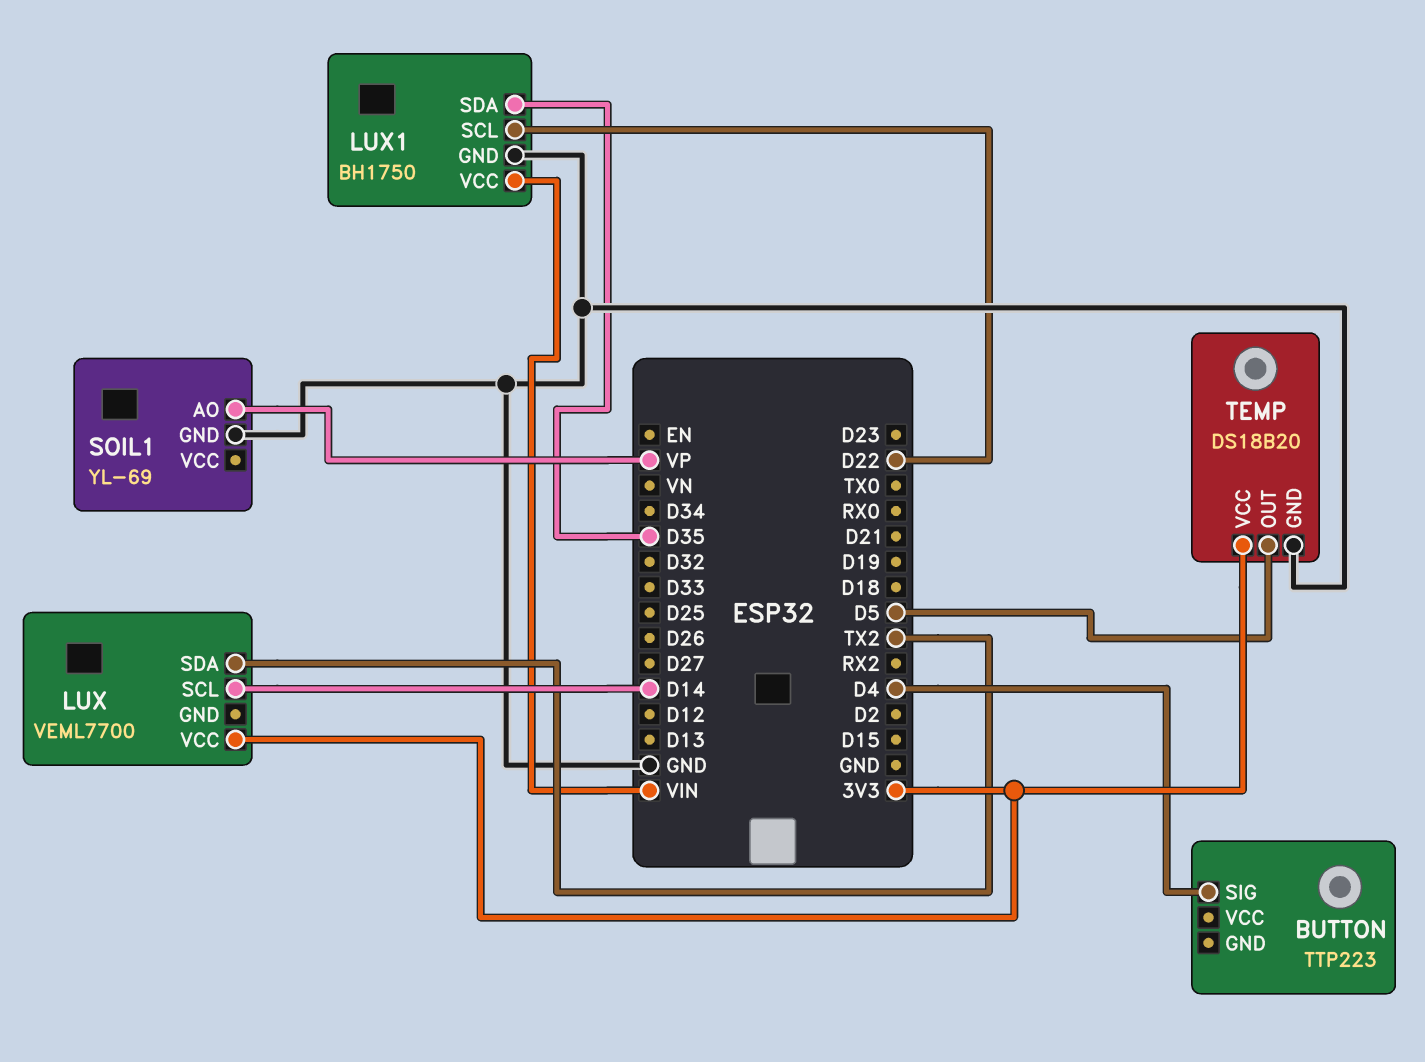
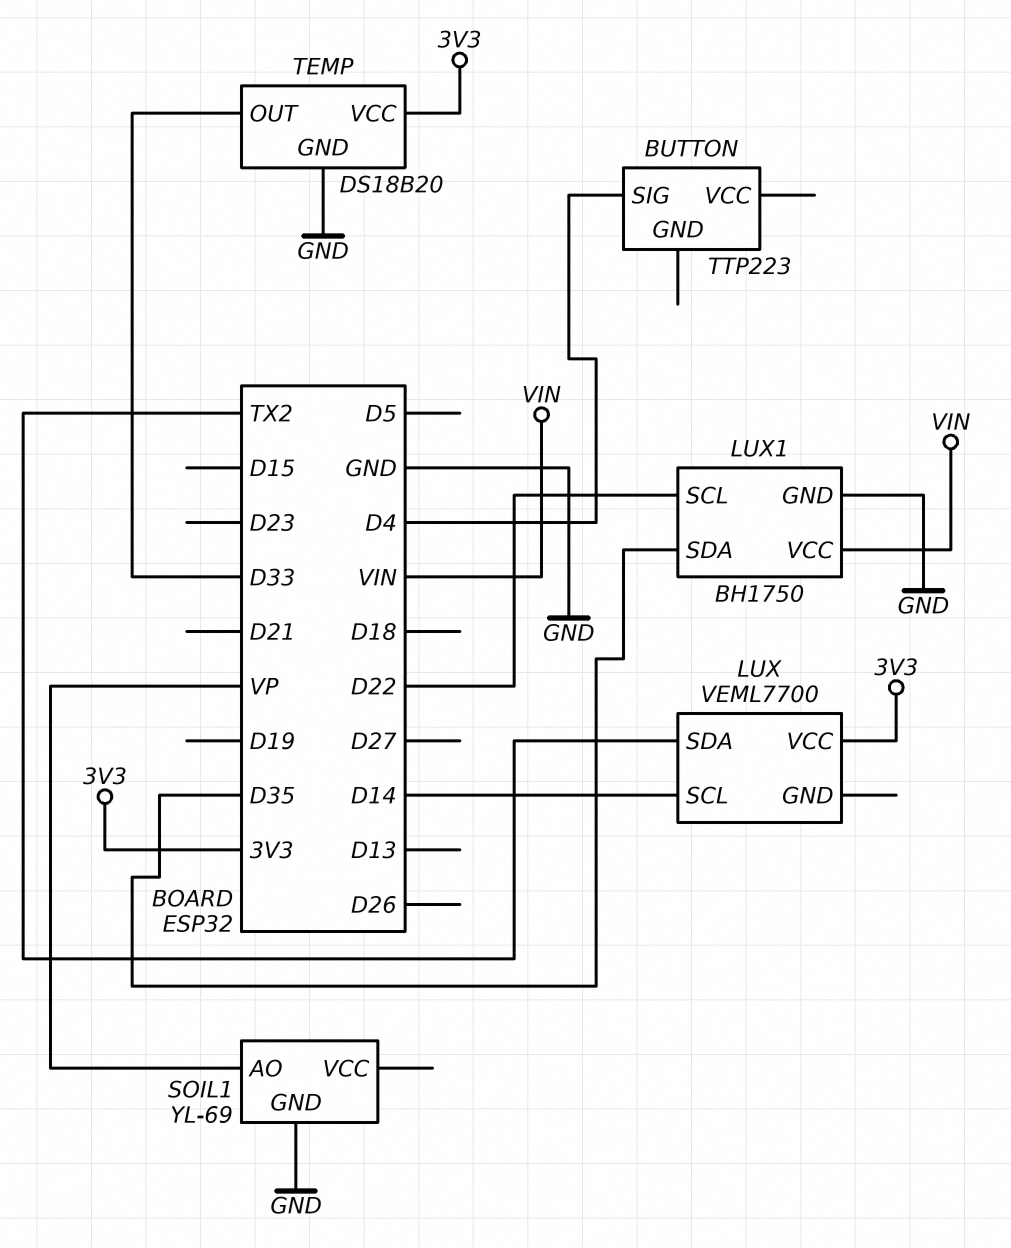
TEMP pin OUT: D5 -> D33

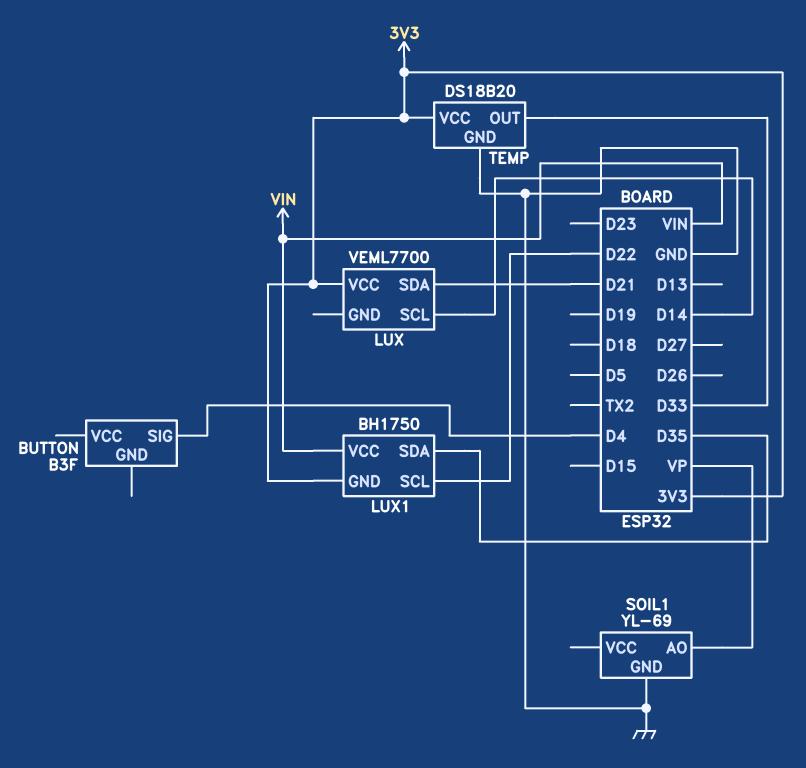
BUTTON: TTP223 -> B3F
LUX pin SDA: TX2 -> D21
LUX1 pin GND: GND -> 3V3

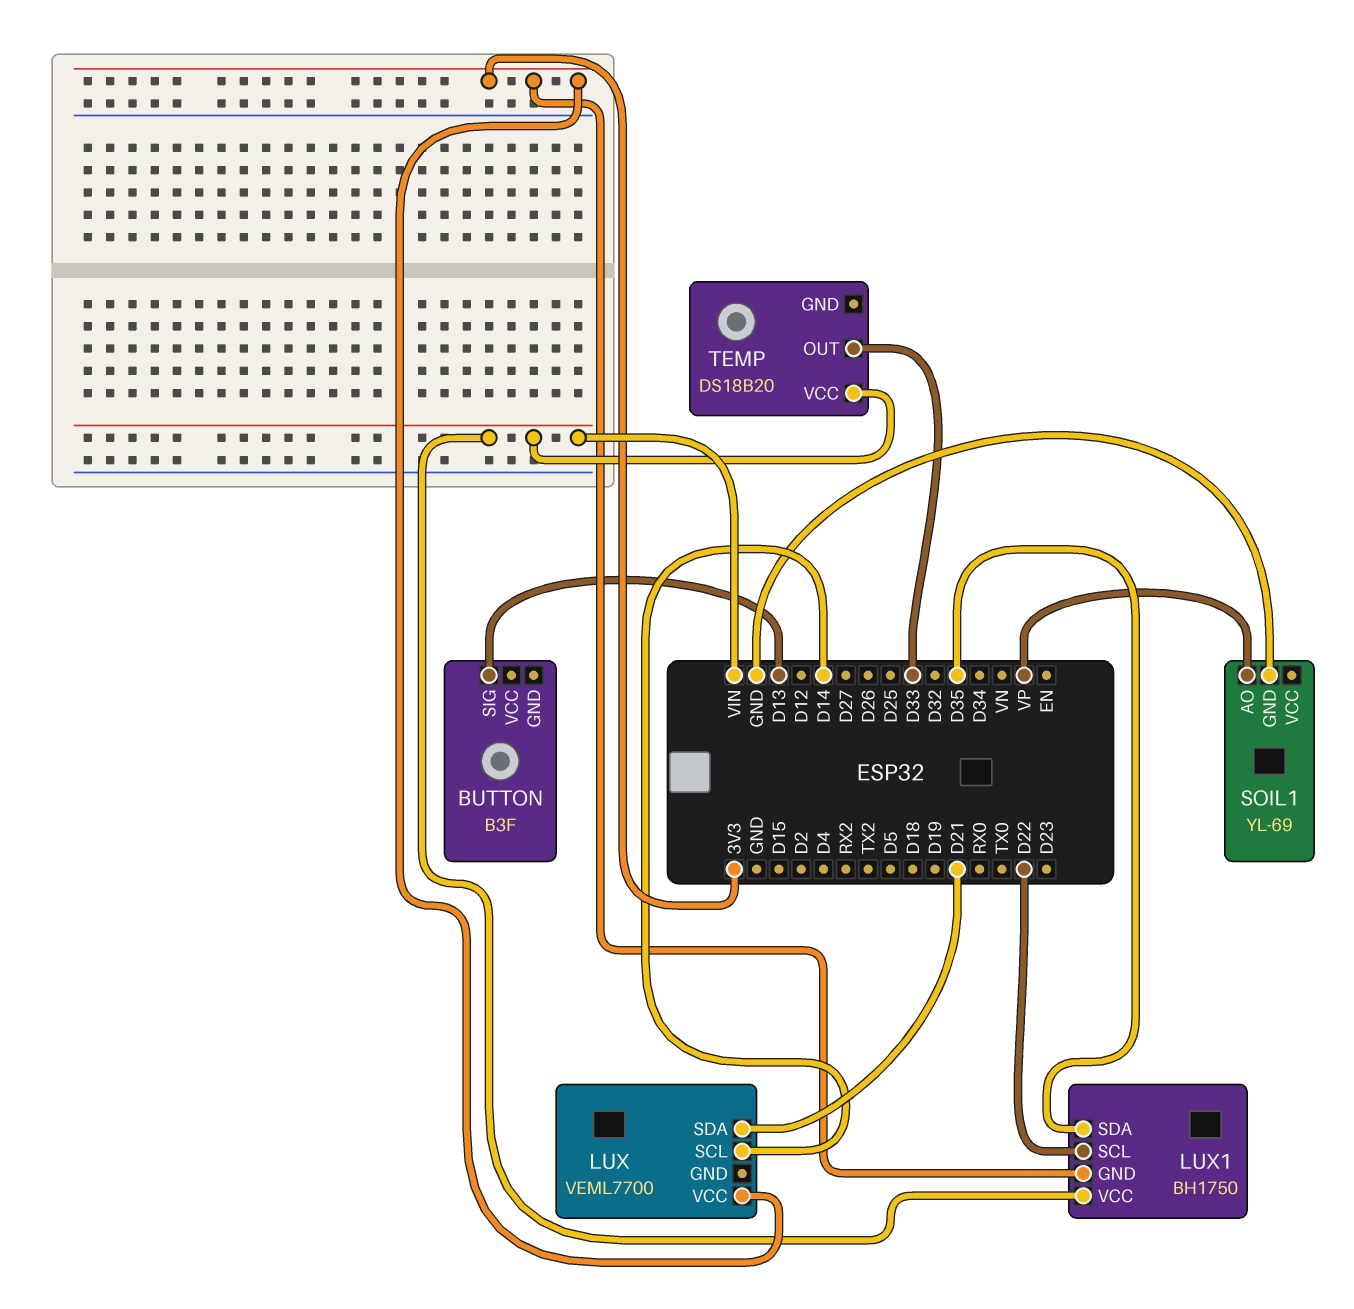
BUTTON pin SIG: D4 -> D13
TEMP pin GND: GND -> none
TEMP pin VCC: 3V3 -> VIN

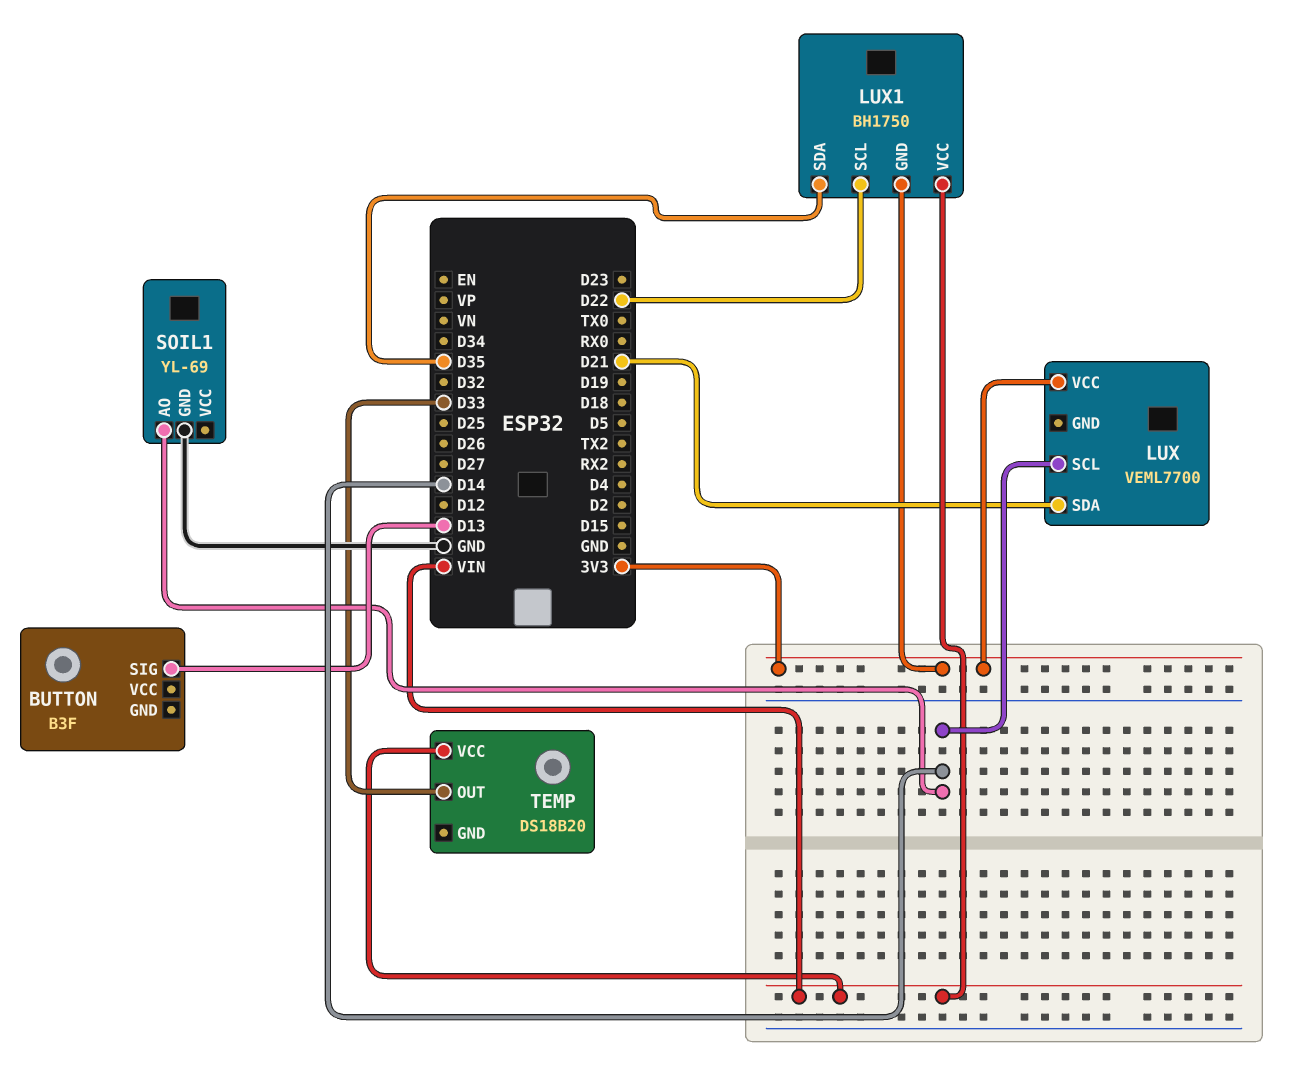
SOIL1 pin AO: VP -> D14

